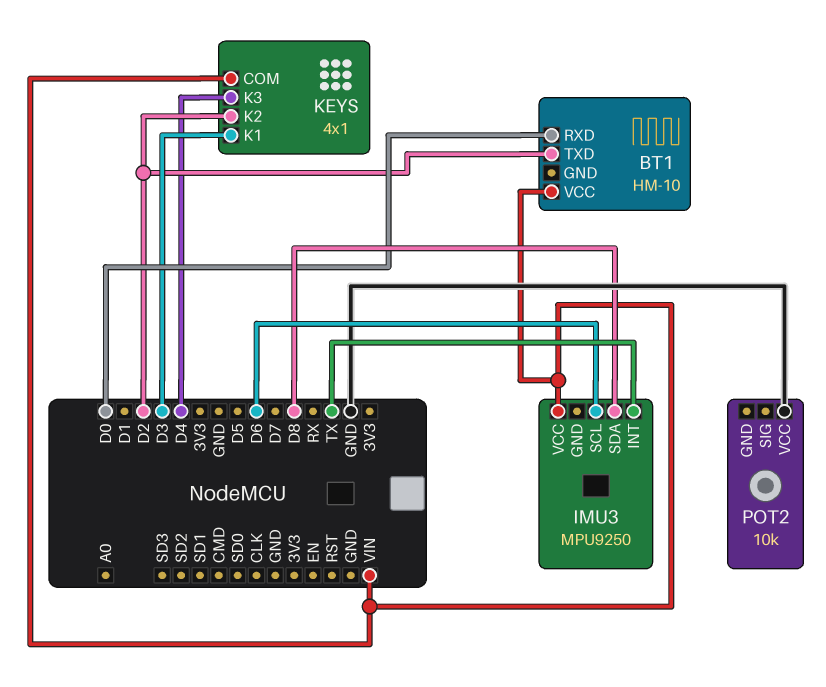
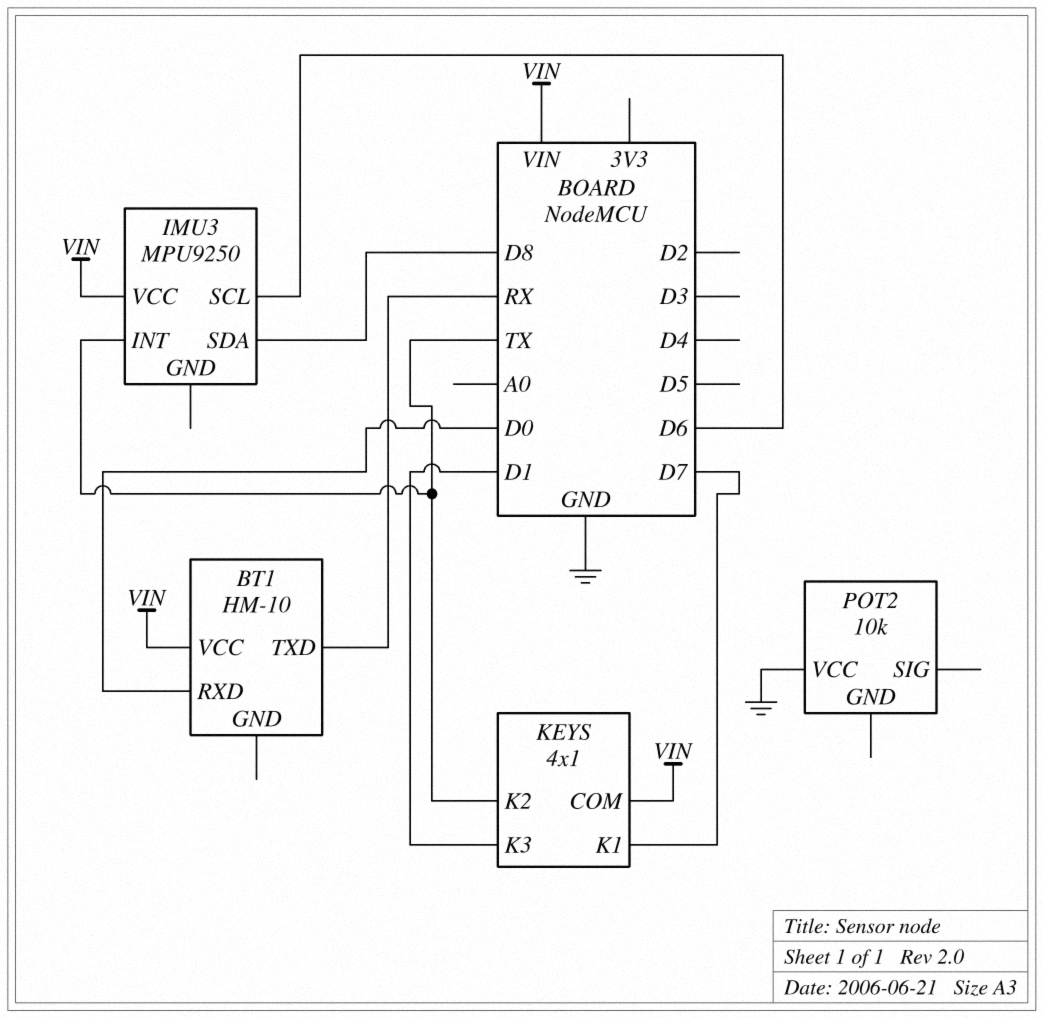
BT1 pin TXD: D2 -> RX
KEYS pin K1: D3 -> D7
KEYS pin K2: D2 -> TX
KEYS pin K3: D4 -> D1

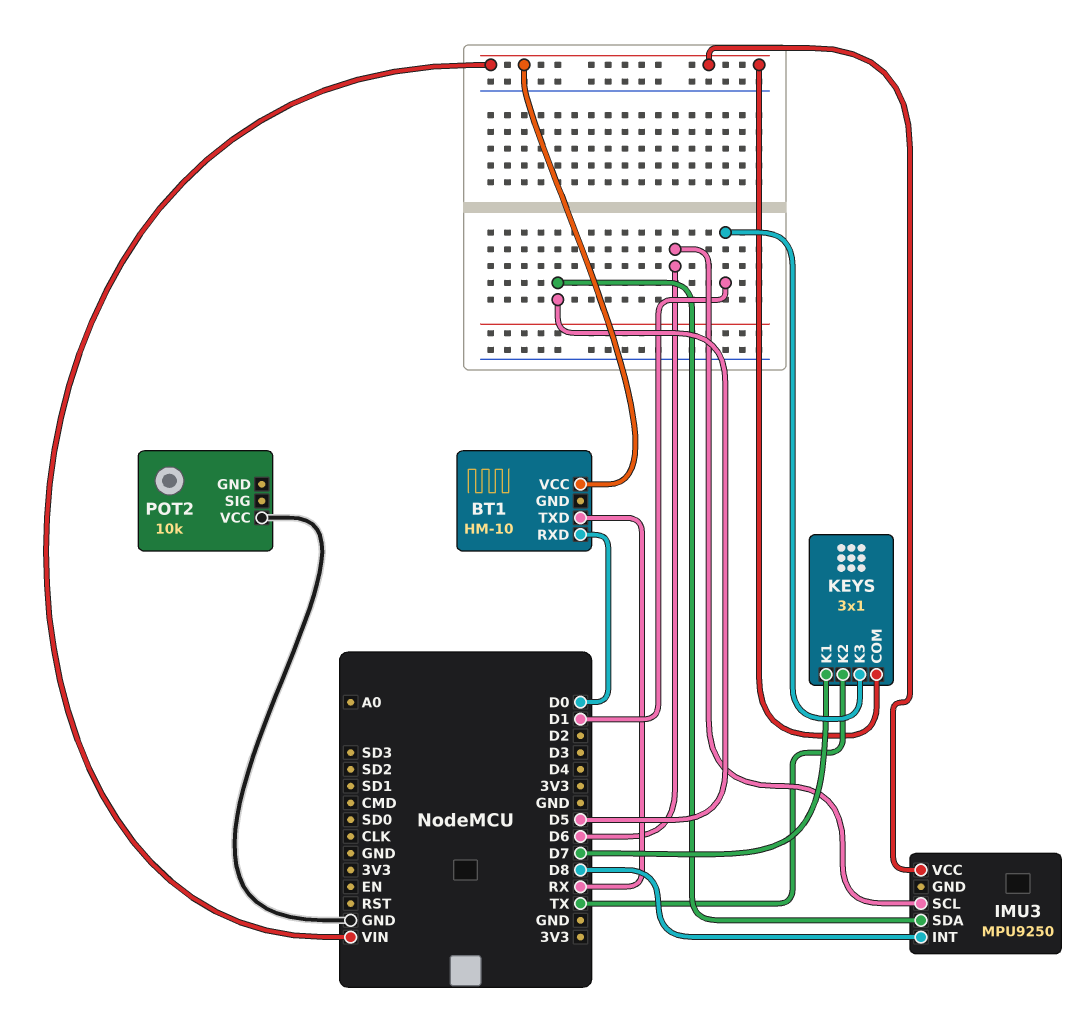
IMU3 pin INT: TX -> D8
IMU3 pin SDA: D8 -> D5
KEYS: 4x1 -> 3x1

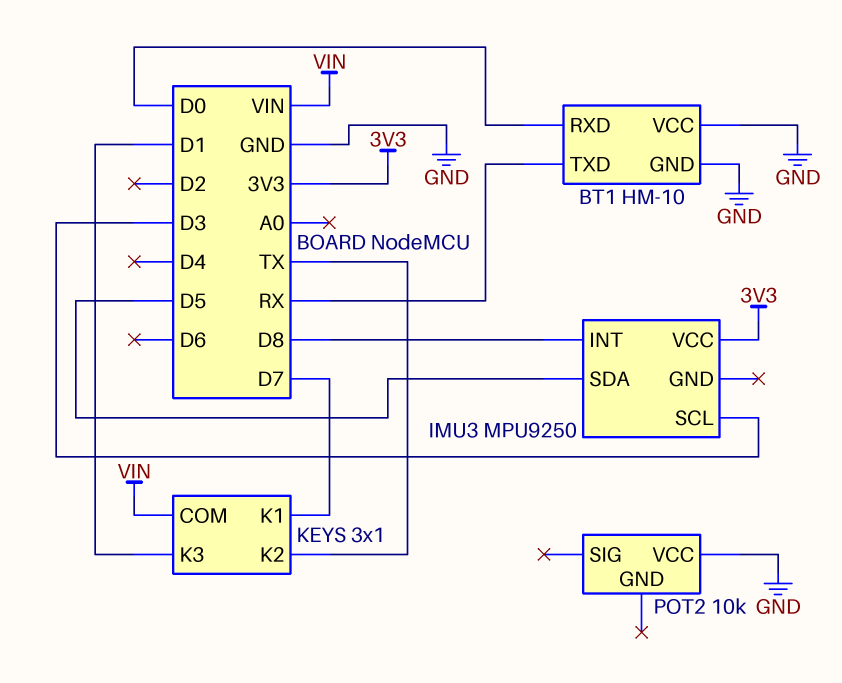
BT1 pin GND: none -> GND
BT1 pin VCC: VIN -> GND
IMU3 pin SCL: D6 -> D3
IMU3 pin VCC: VIN -> 3V3

